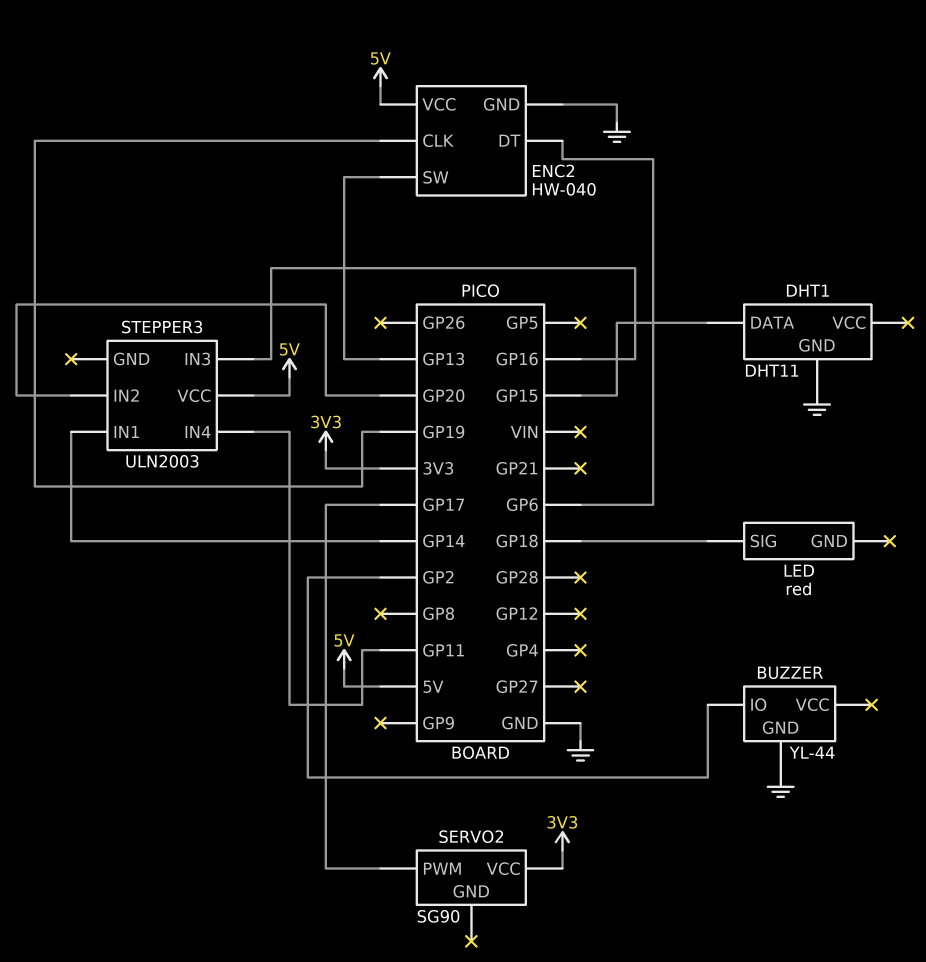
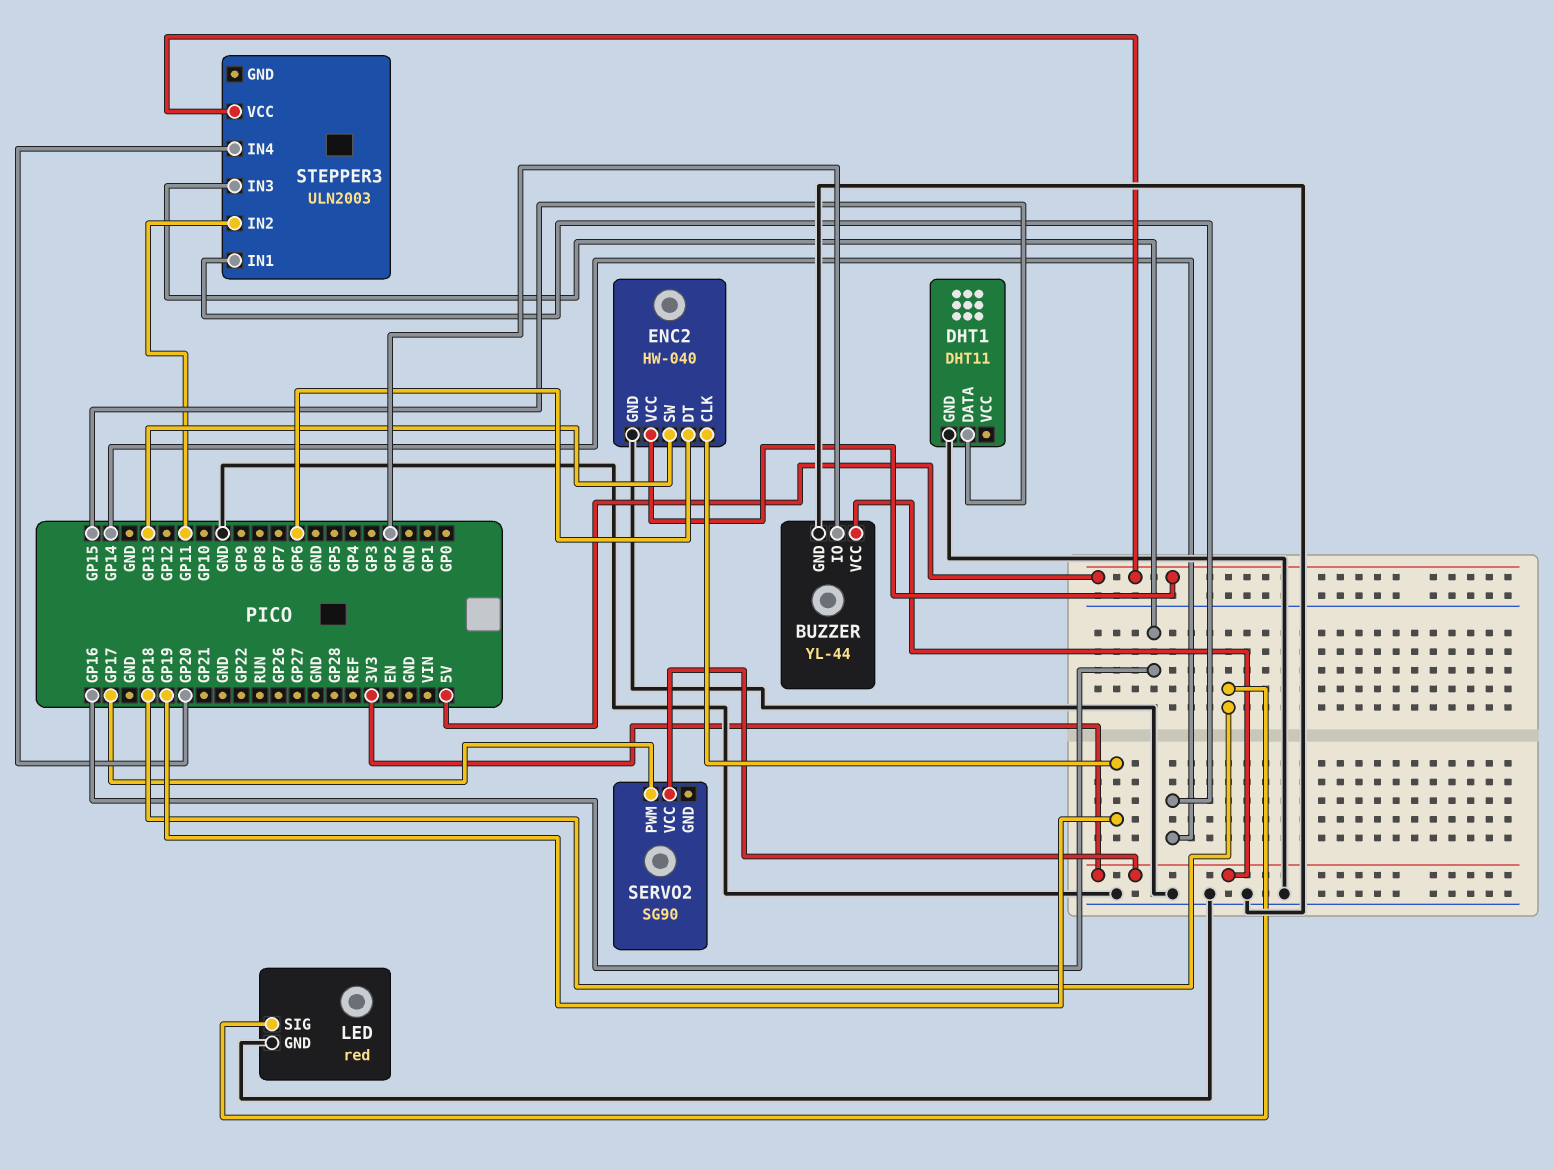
BUZZER pin VCC: none -> 3V3
LED pin GND: none -> GND
STEPPER3 pin IN2: GP20 -> GP11
STEPPER3 pin IN4: GP11 -> GP20

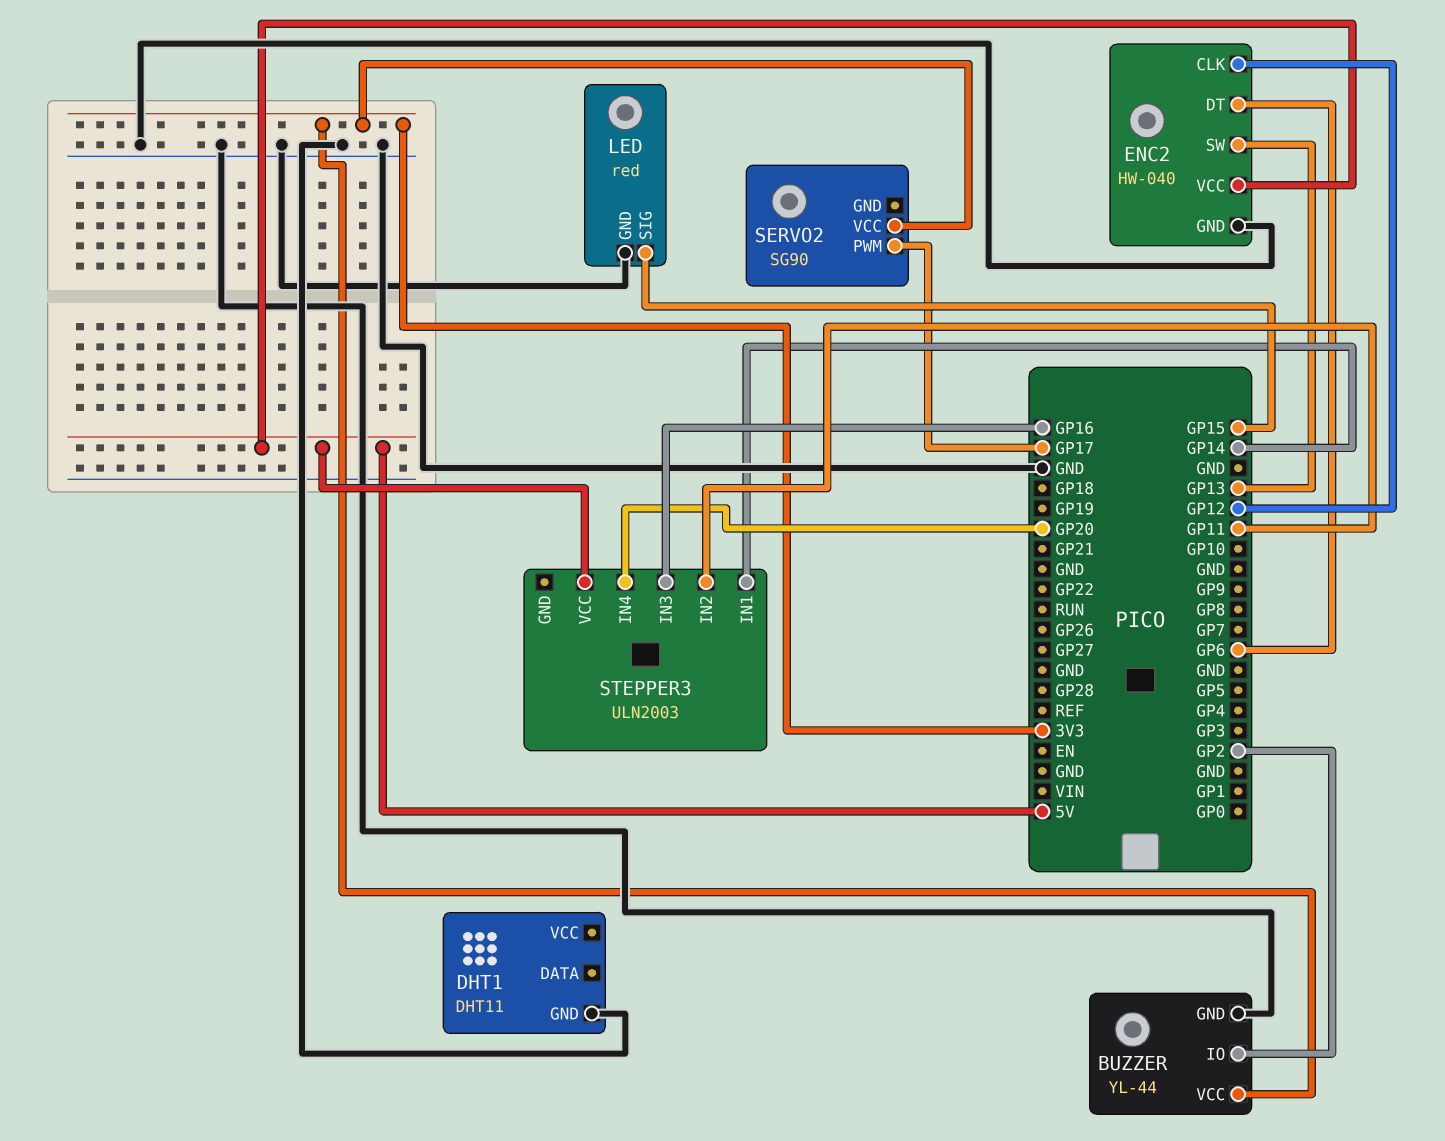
DHT1 pin DATA: GP15 -> none
ENC2 pin CLK: GP19 -> GP12
LED pin SIG: GP18 -> GP15

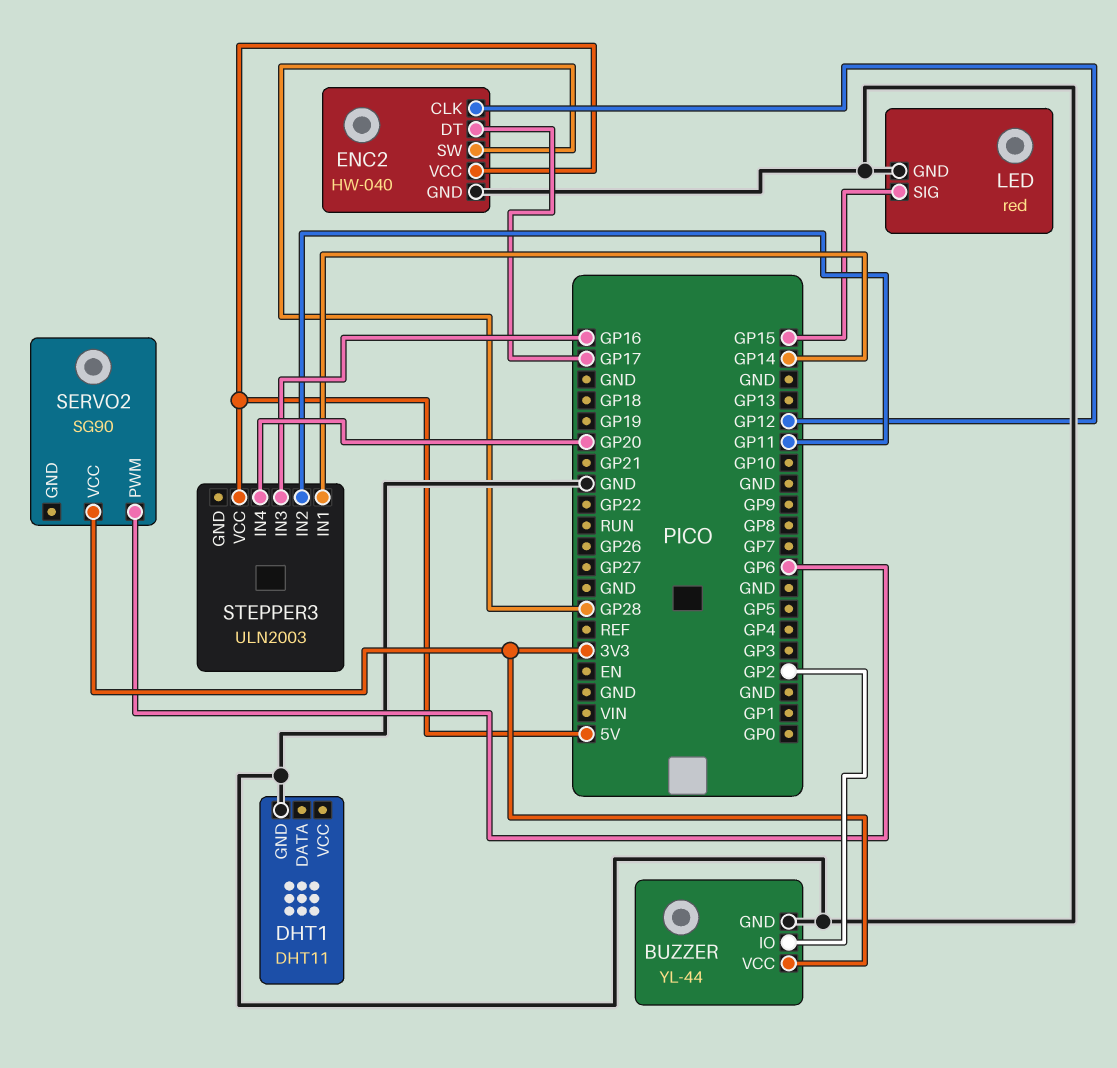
ENC2 pin DT: GP6 -> GP17
ENC2 pin SW: GP13 -> GP28
SERVO2 pin PWM: GP17 -> GP6

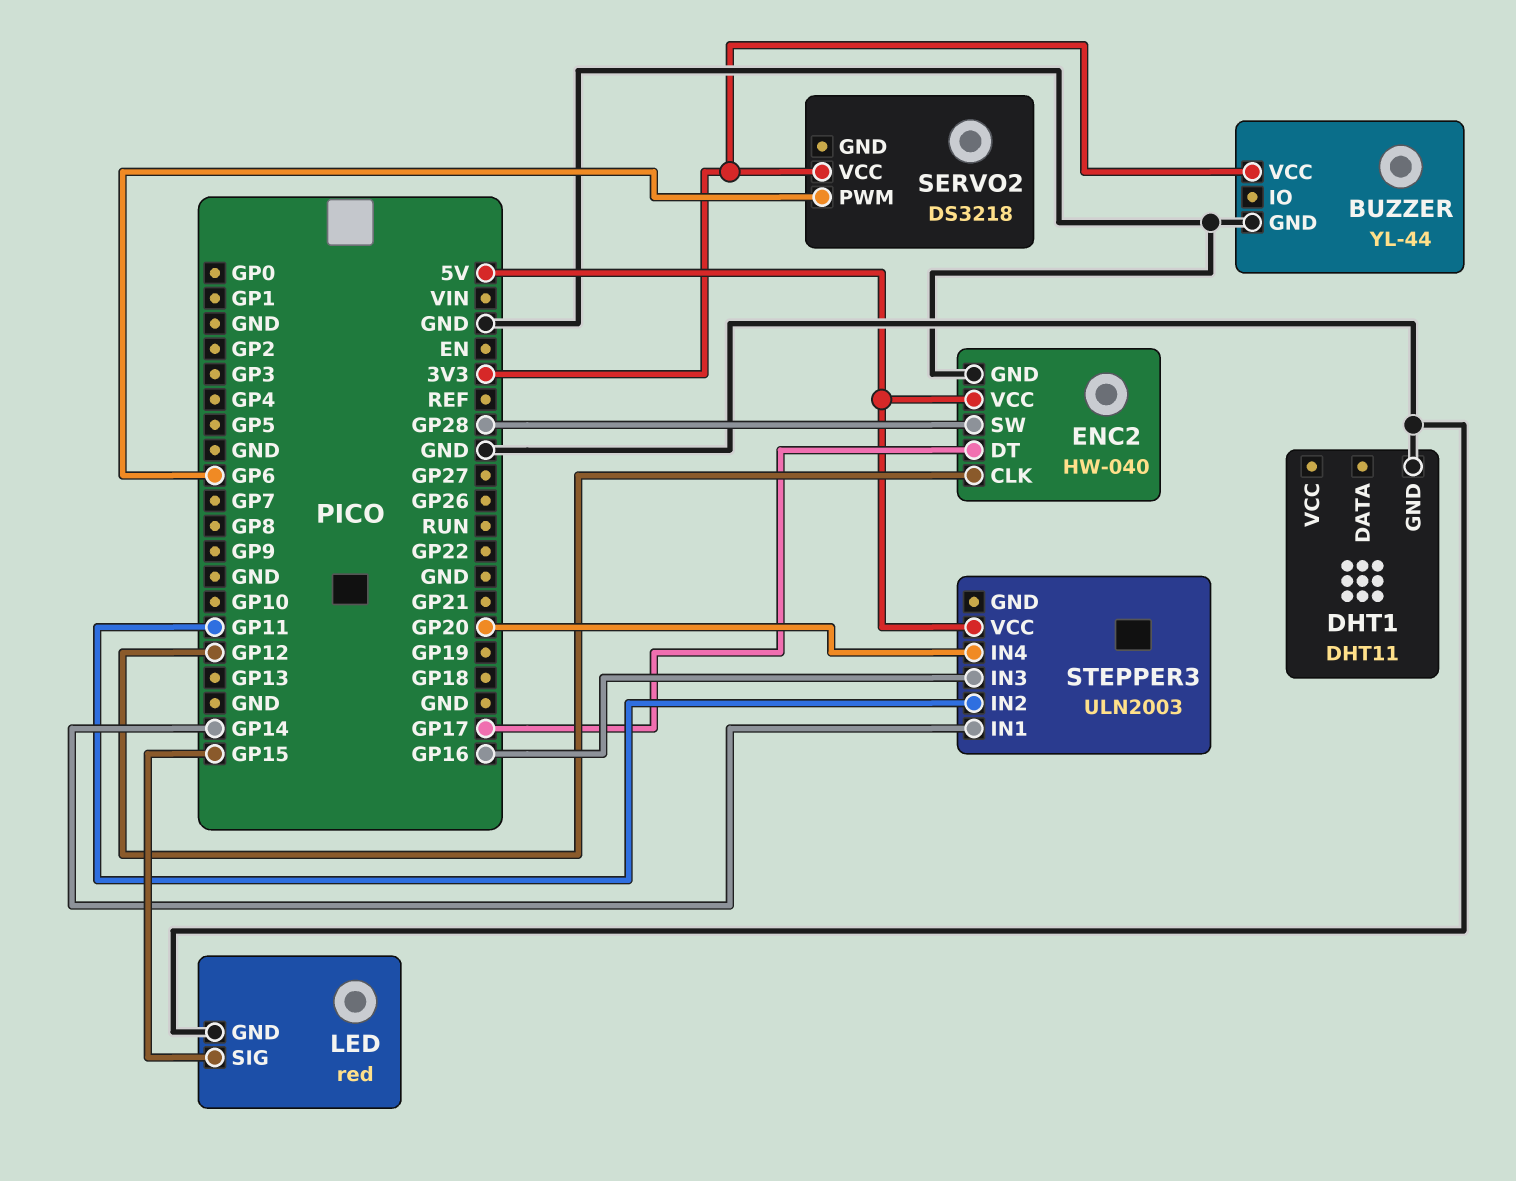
BUZZER pin IO: GP2 -> none
SERVO2: SG90 -> DS3218

